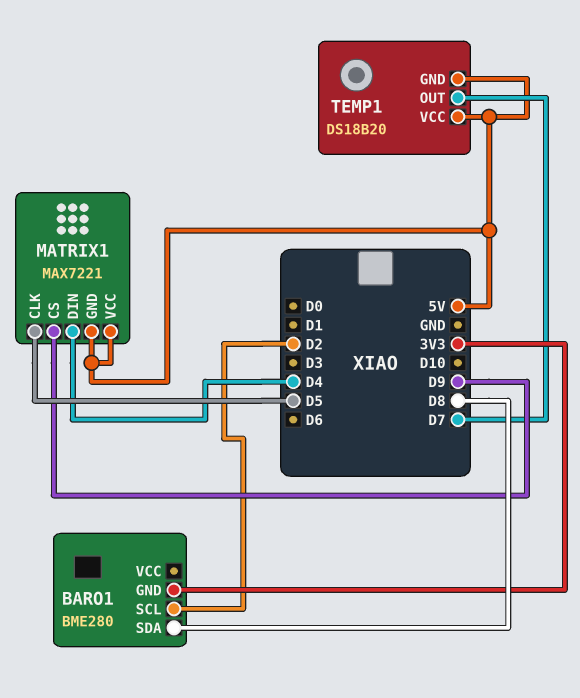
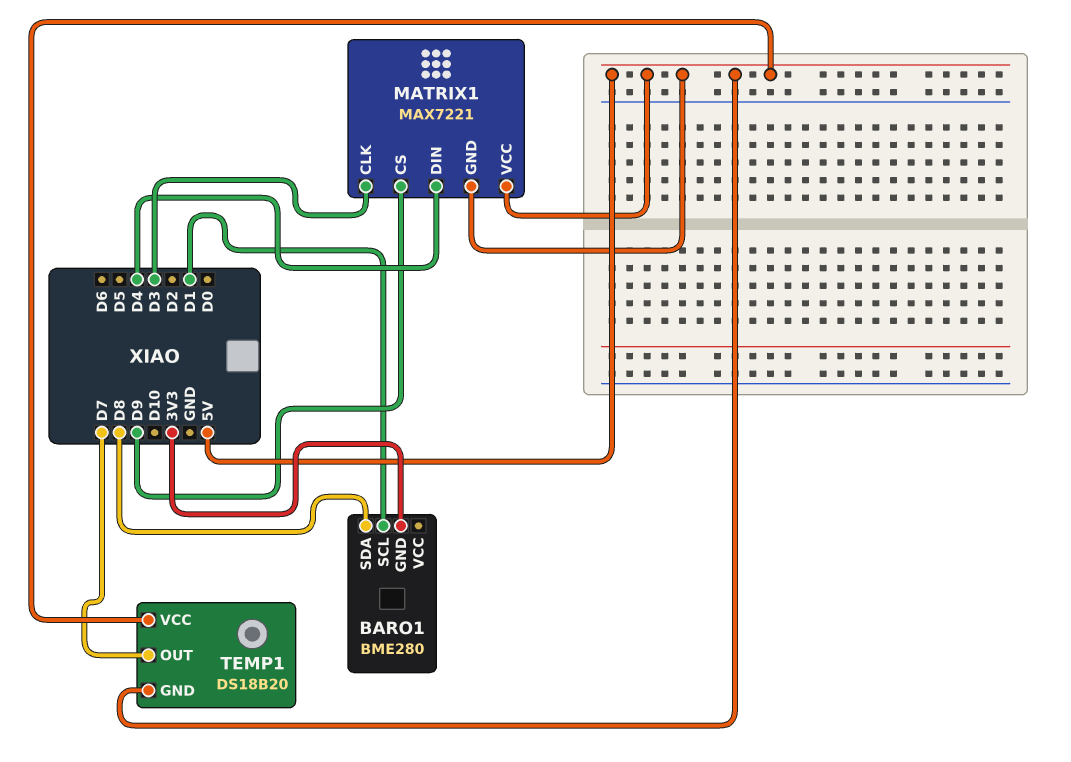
BARO1 pin SCL: D2 -> D1
MATRIX1 pin CLK: D5 -> D3

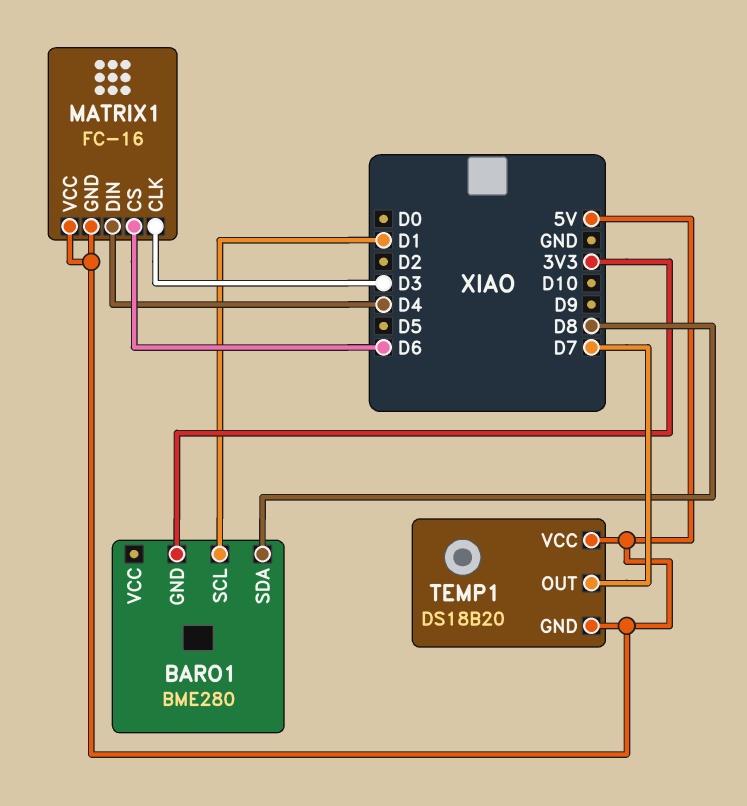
MATRIX1: MAX7221 -> FC-16
MATRIX1 pin CS: D9 -> D6

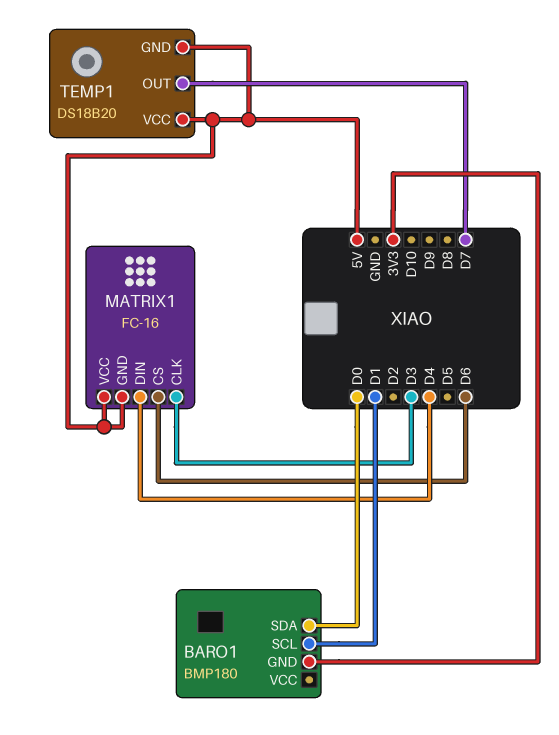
BARO1: BME280 -> BMP180
BARO1 pin SDA: D8 -> D0

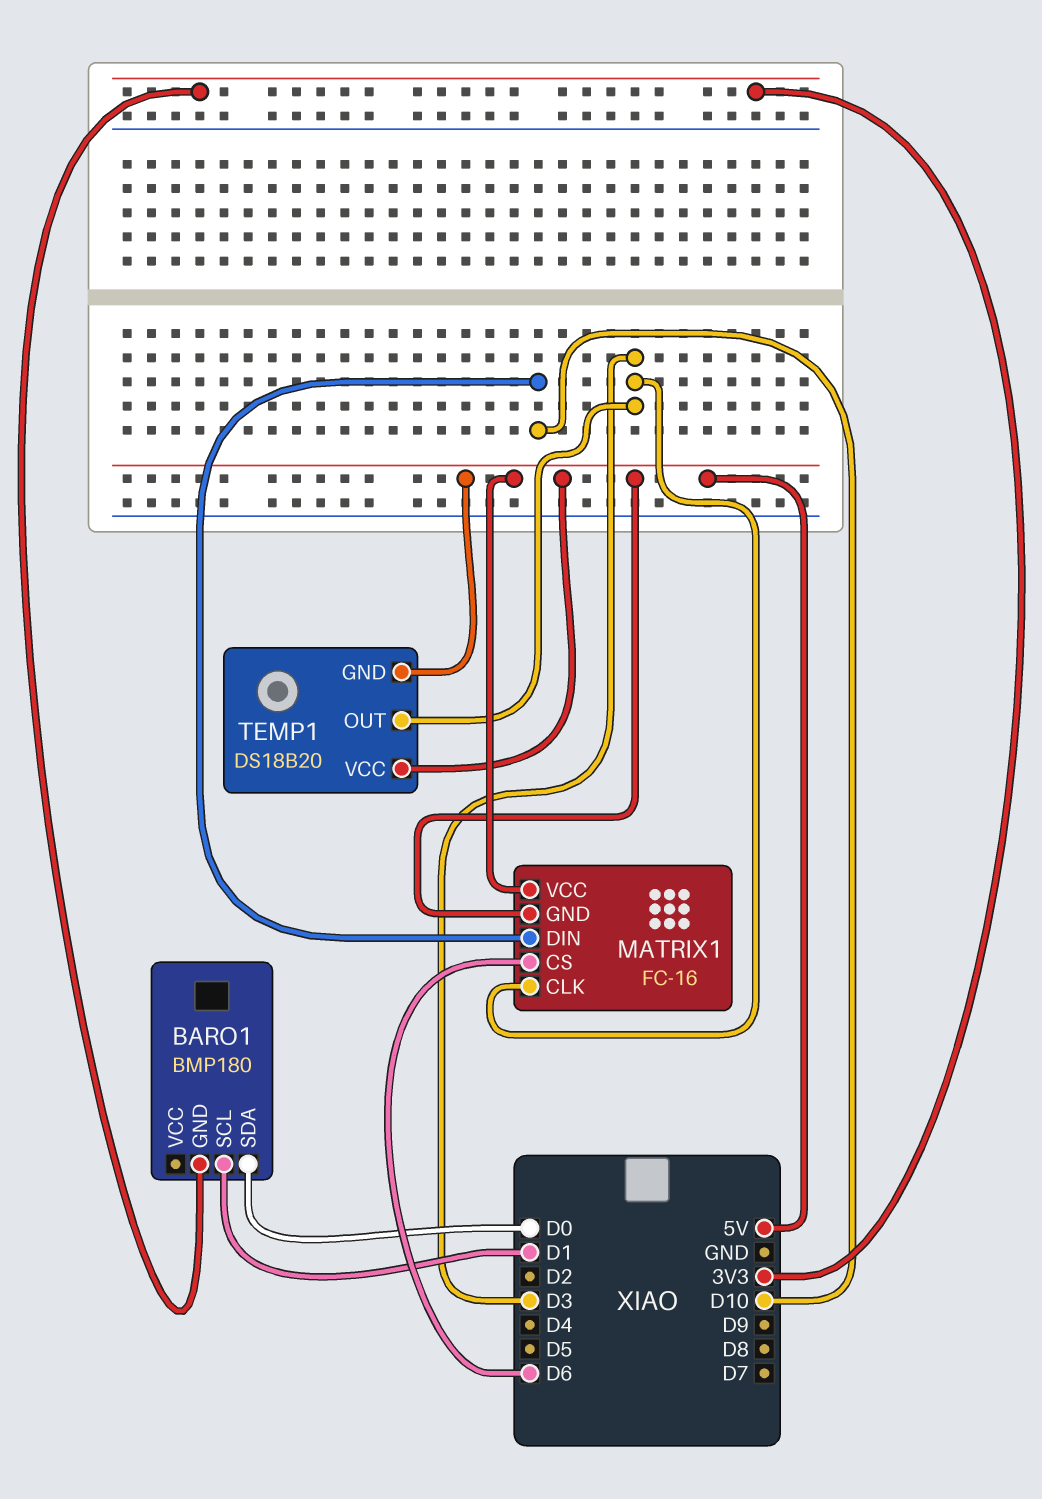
MATRIX1 pin DIN: D4 -> D10
TEMP1 pin OUT: D7 -> D3

